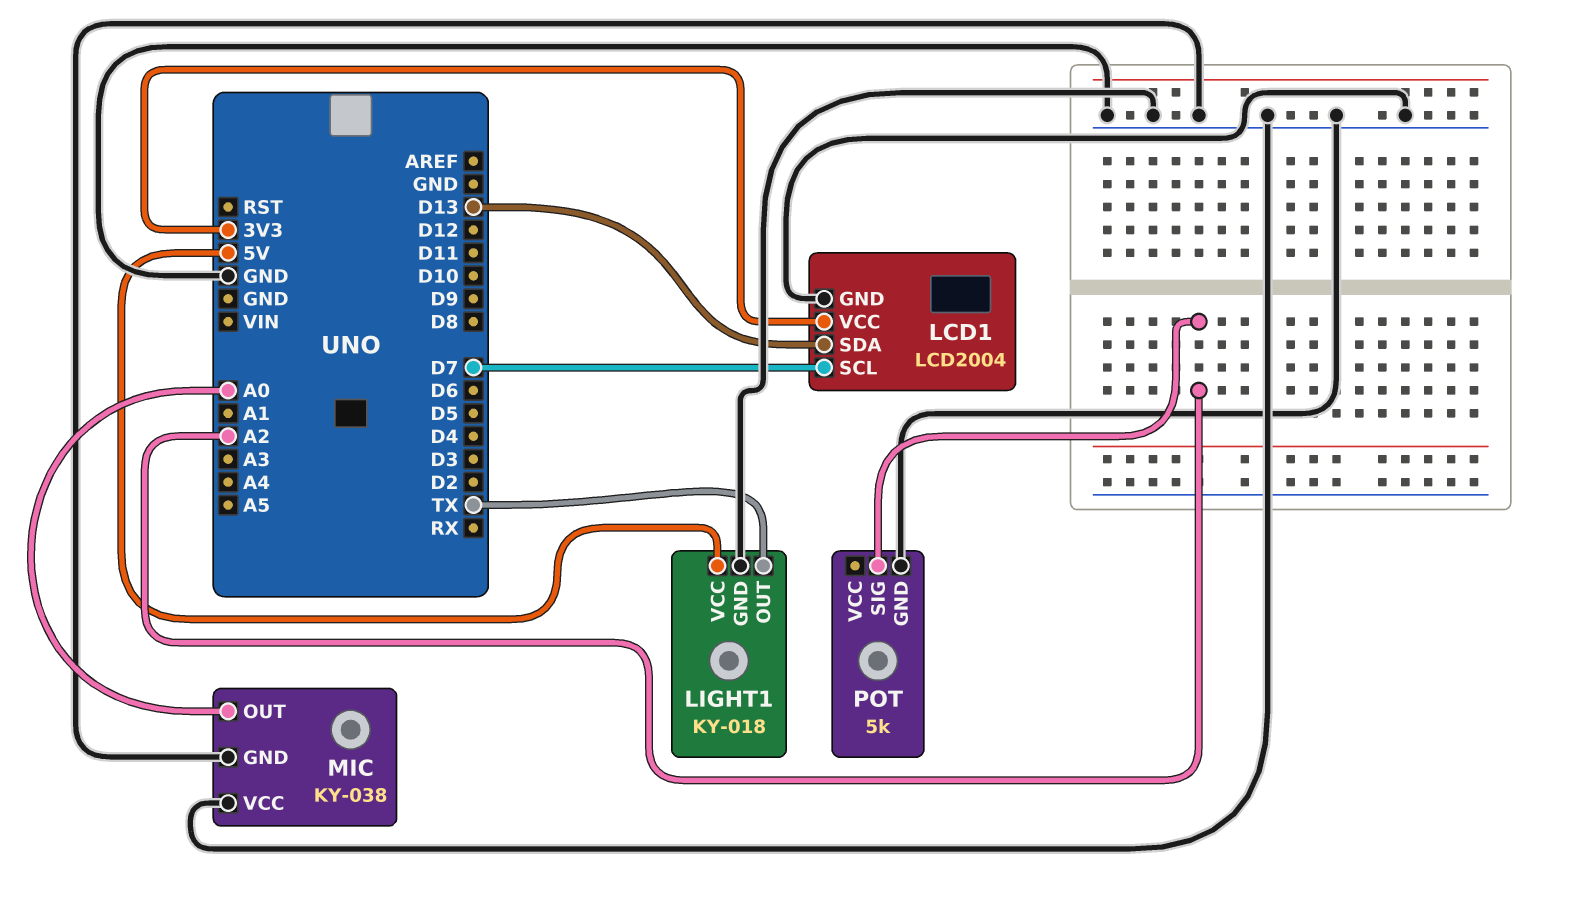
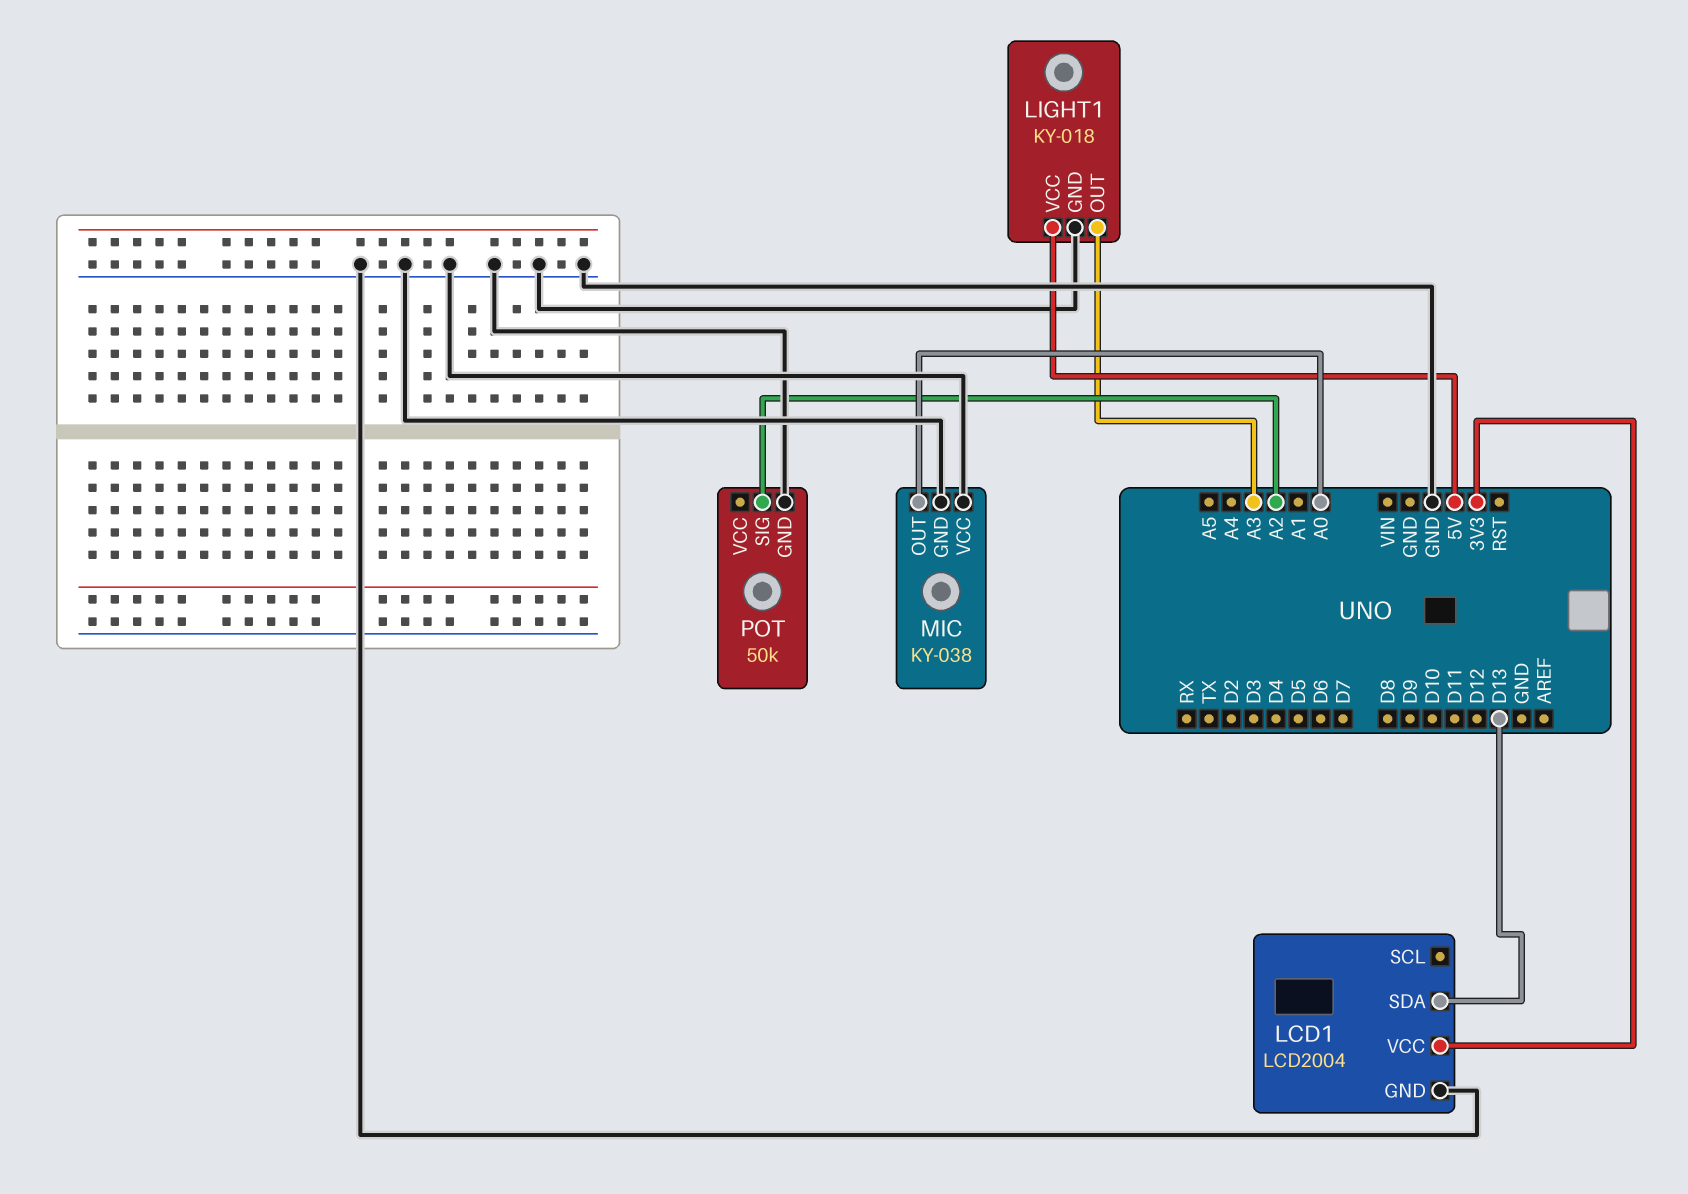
LCD1 pin SCL: D7 -> none
LIGHT1 pin OUT: TX -> A3
POT: 5k -> 50k

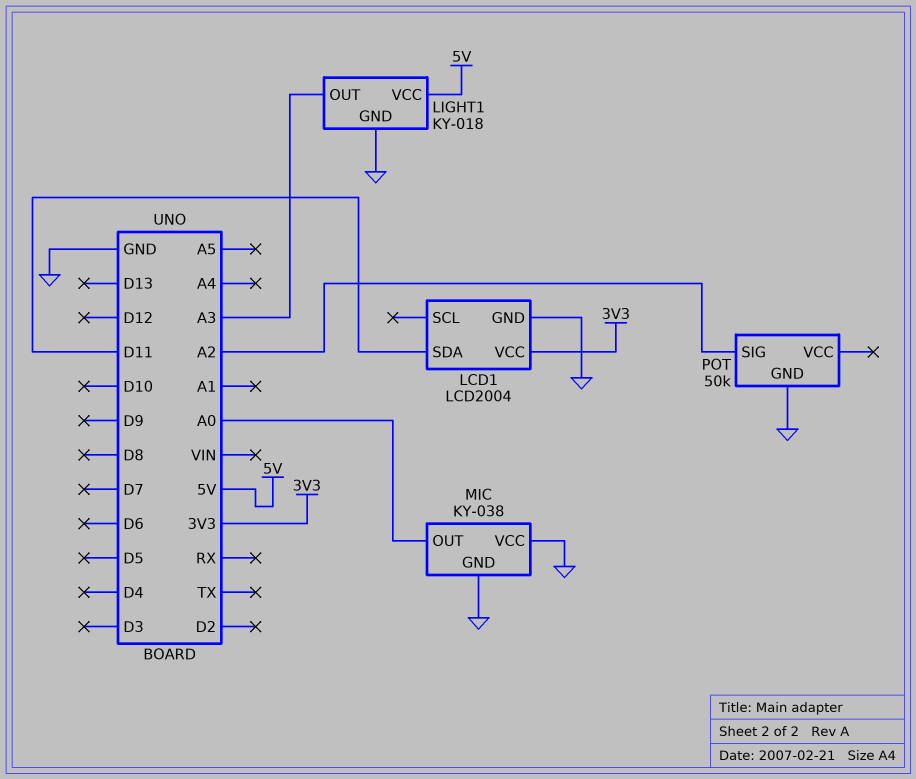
LCD1 pin SDA: D13 -> D11

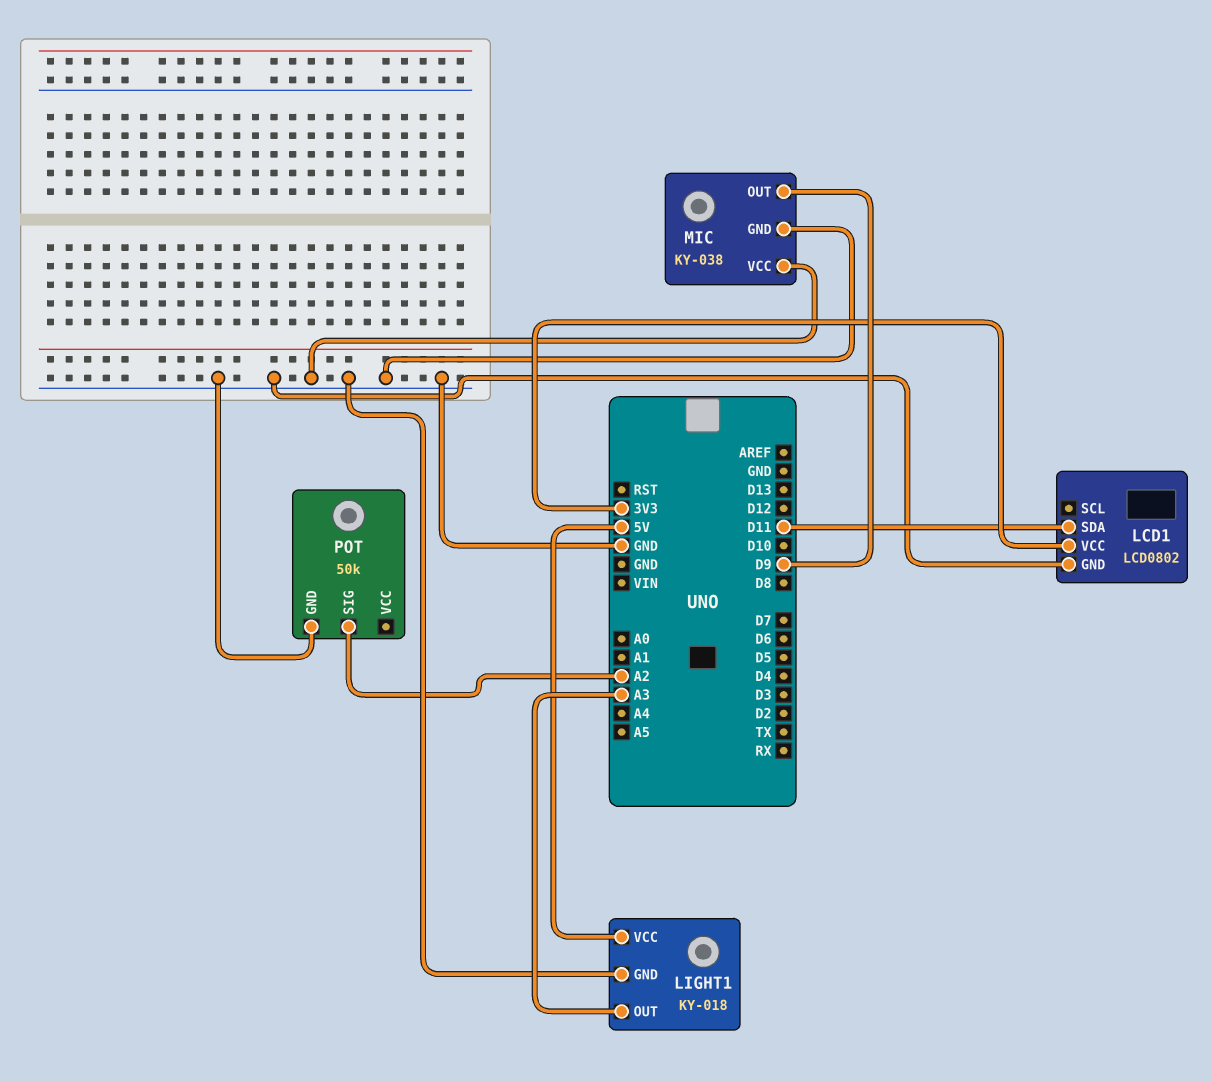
LCD1: LCD2004 -> LCD0802
MIC pin OUT: A0 -> D9

